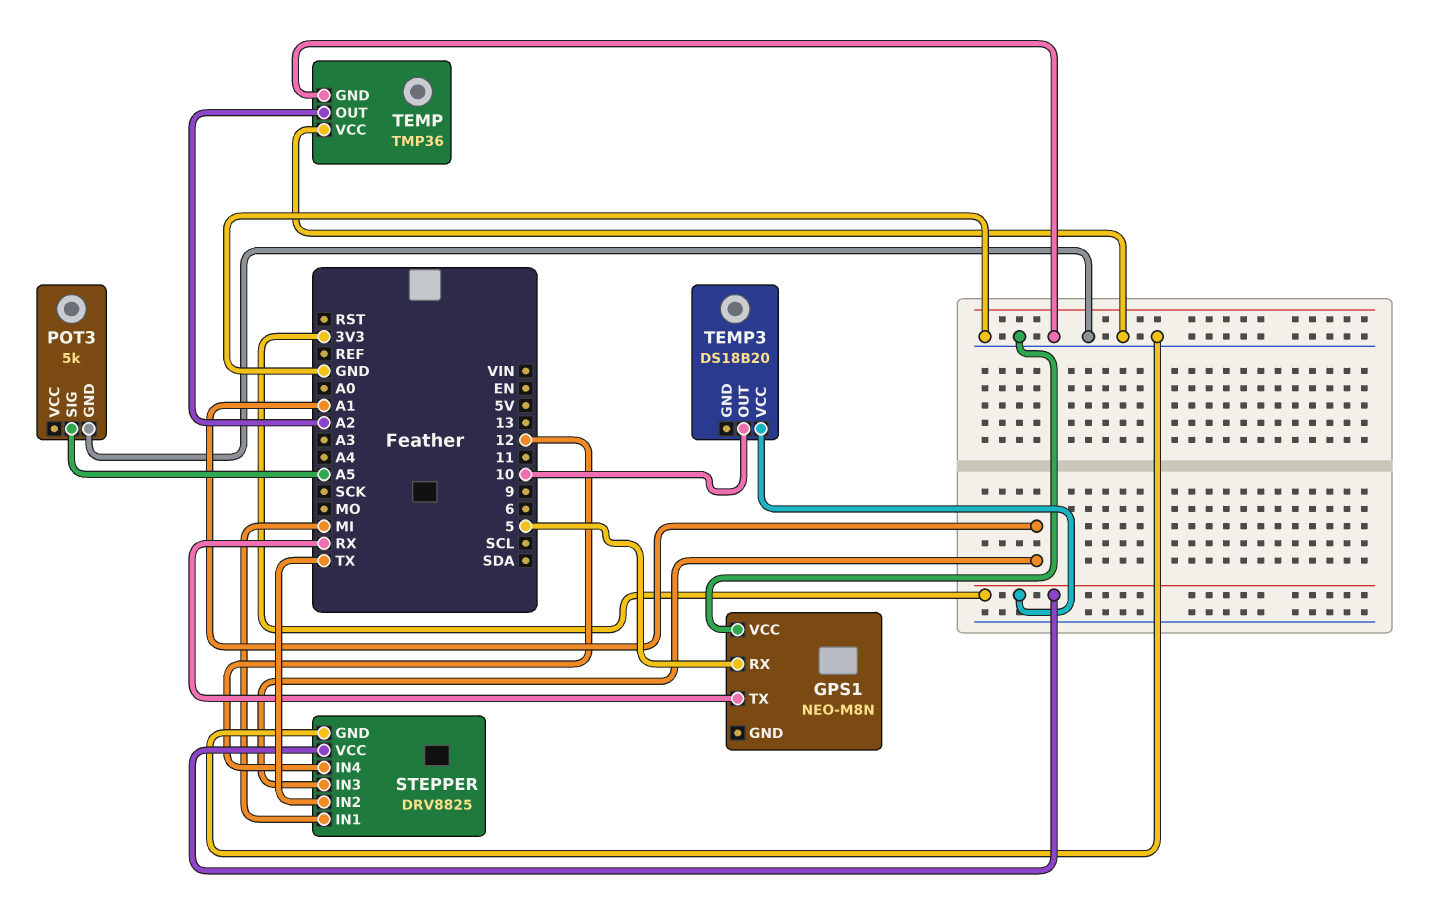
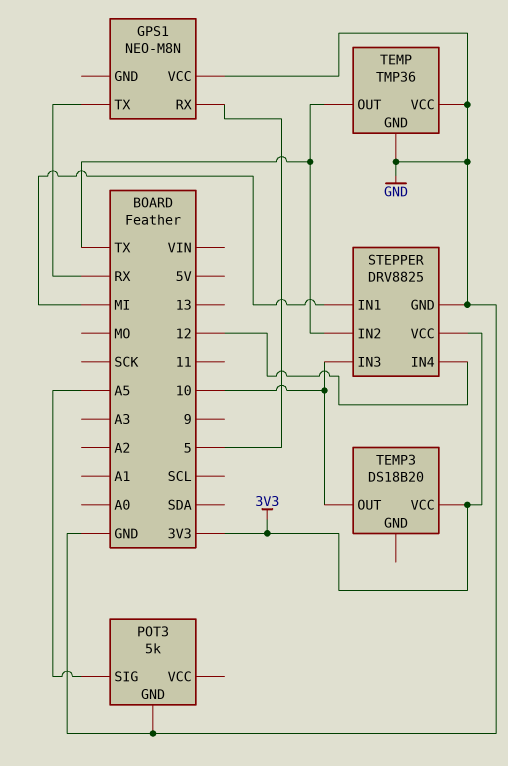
STEPPER pin IN3: A1 -> 10
TEMP pin OUT: A2 -> TX

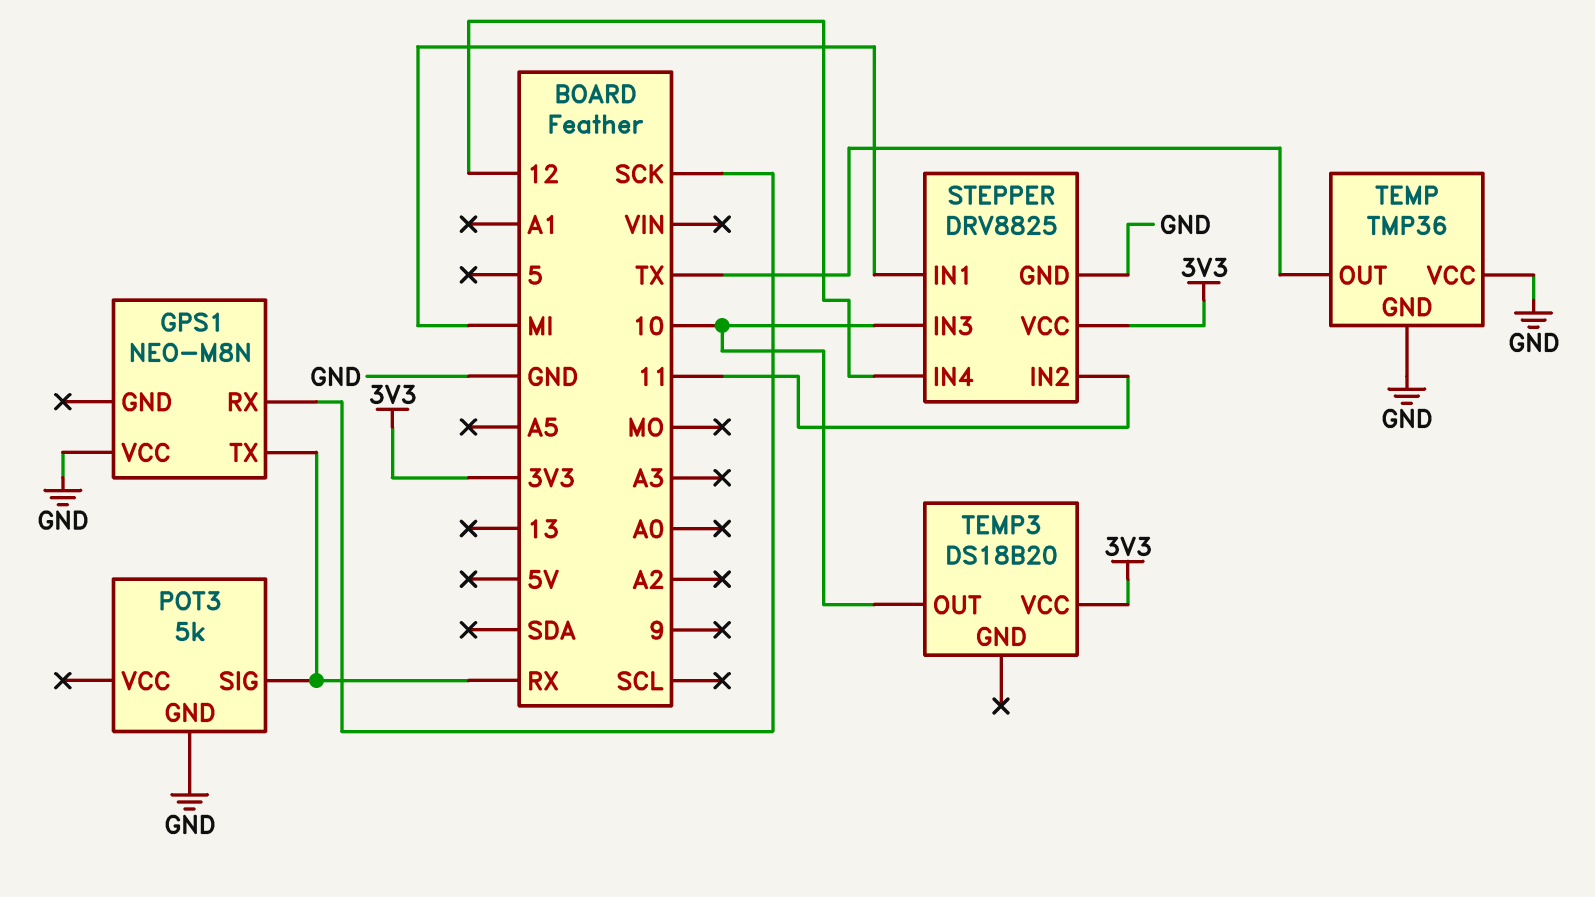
GPS1 pin RX: 5 -> SCK
POT3 pin SIG: A5 -> RX
STEPPER pin IN2: TX -> 11

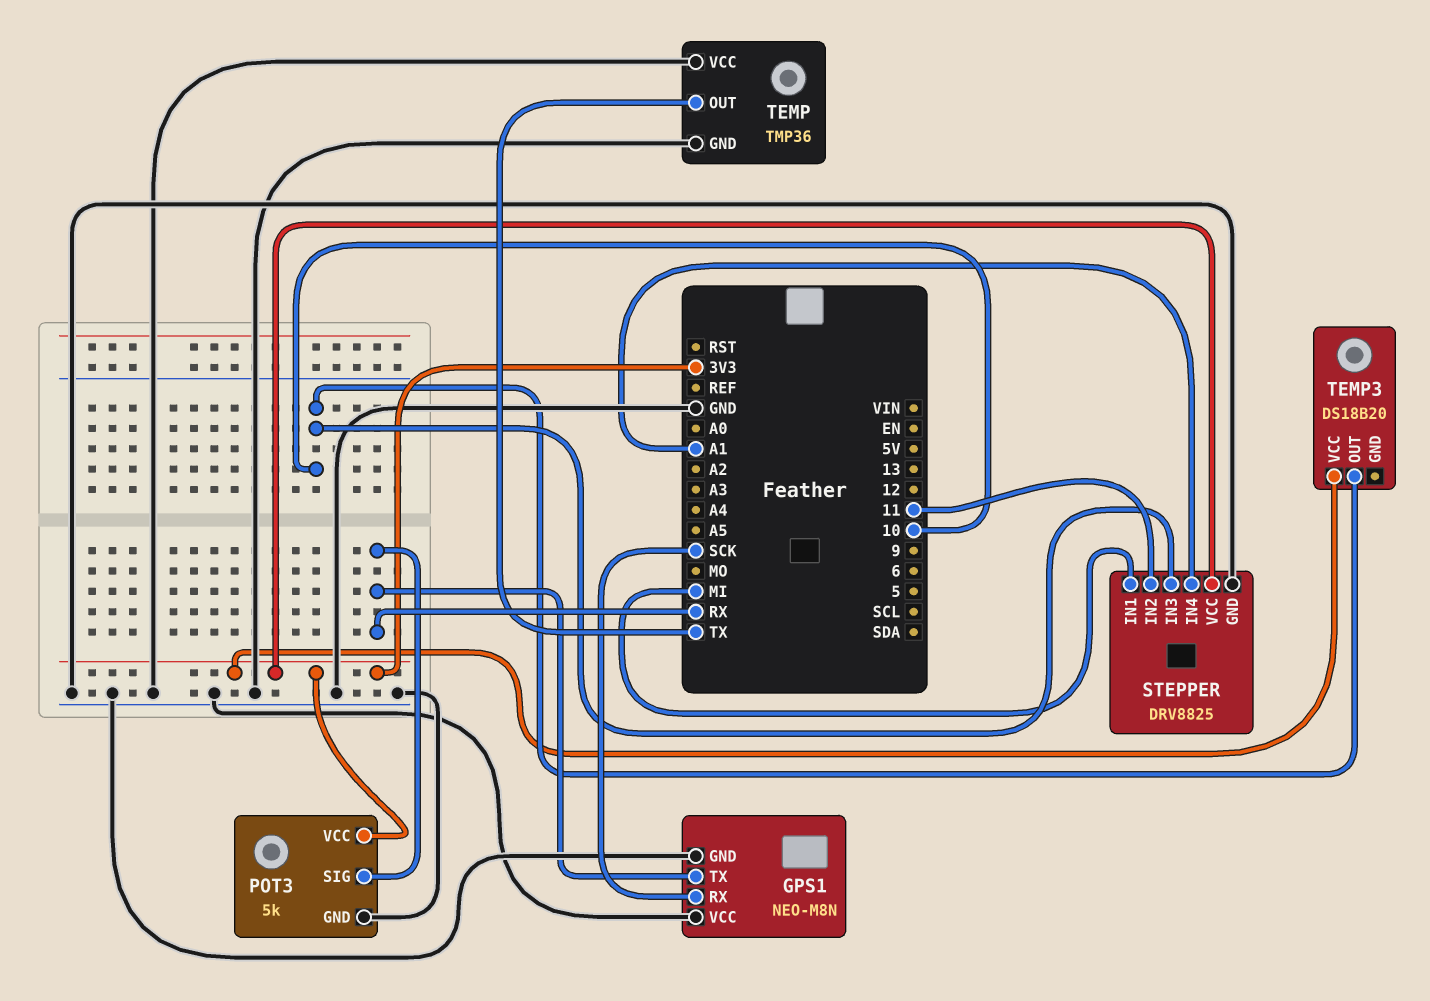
GPS1 pin GND: none -> GND
POT3 pin VCC: none -> 3V3
STEPPER pin IN4: 12 -> A1

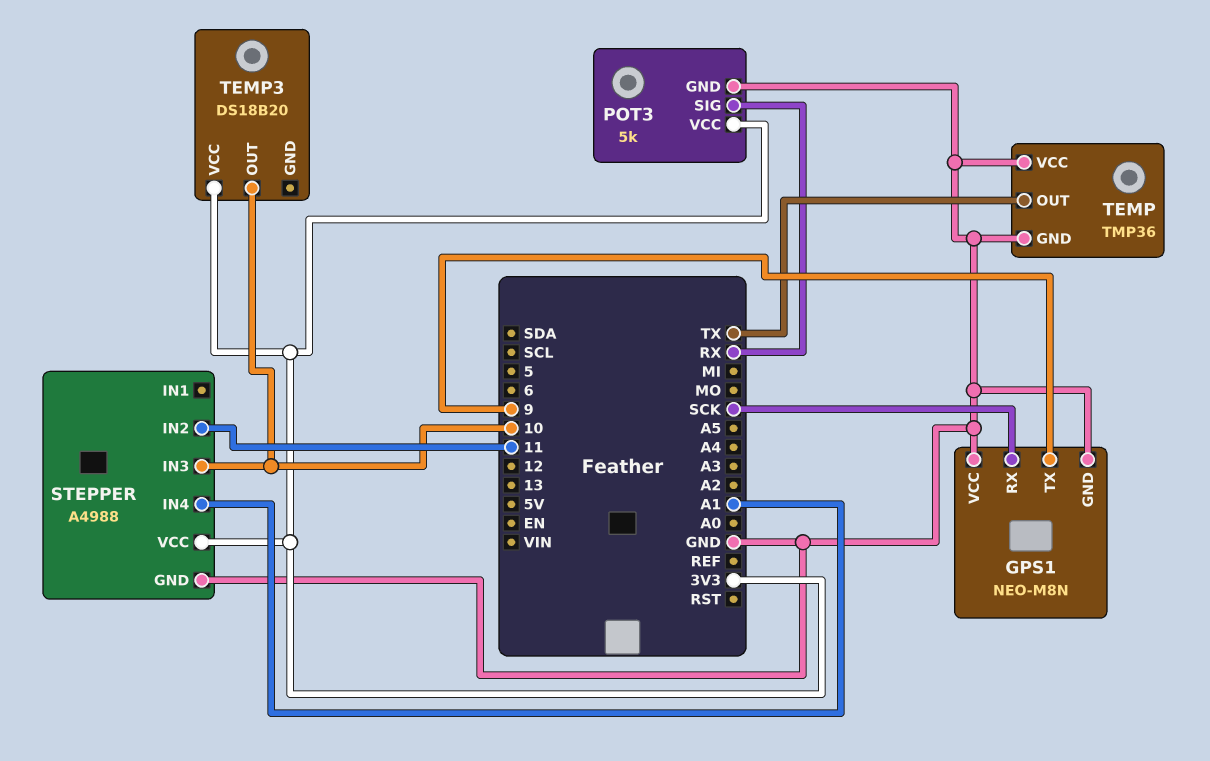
GPS1 pin TX: RX -> 9
STEPPER: DRV8825 -> A4988
STEPPER pin IN1: MI -> none

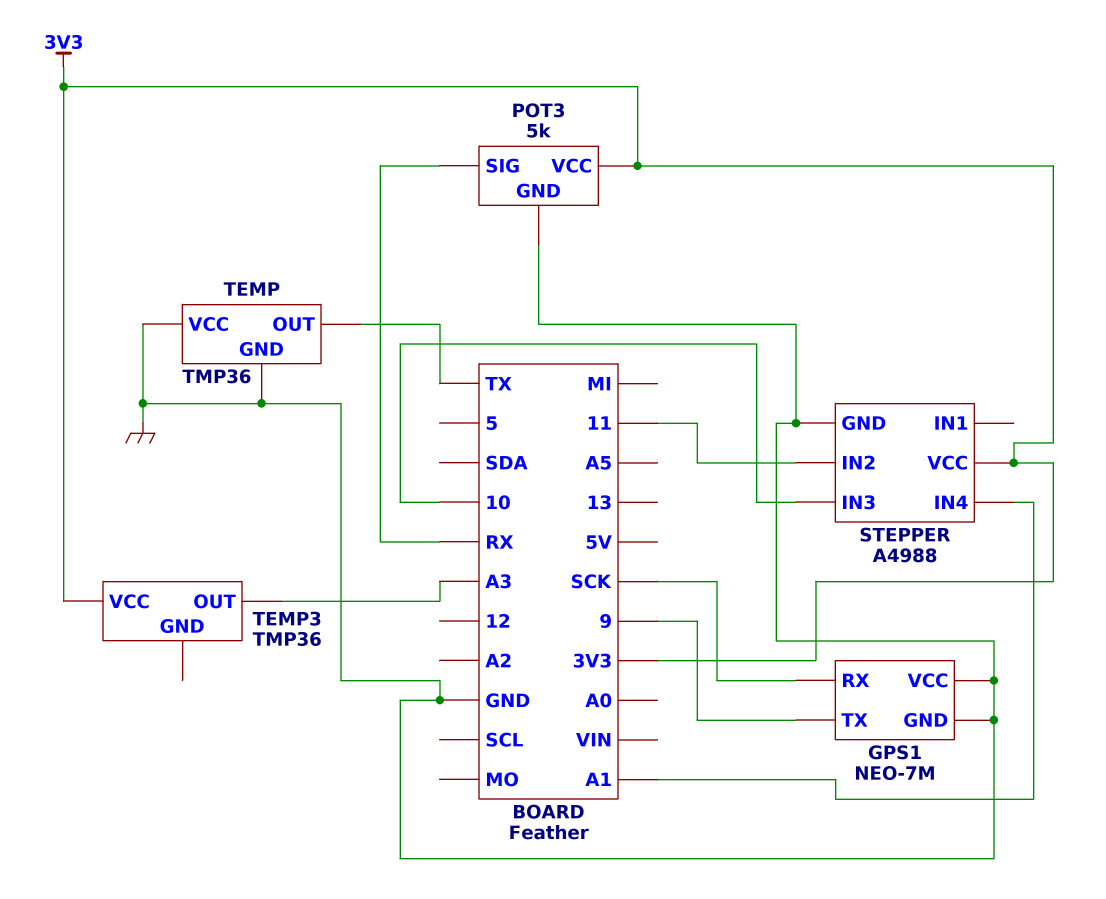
GPS1: NEO-M8N -> NEO-7M
TEMP3: DS18B20 -> TMP36
TEMP3 pin OUT: 10 -> A3

